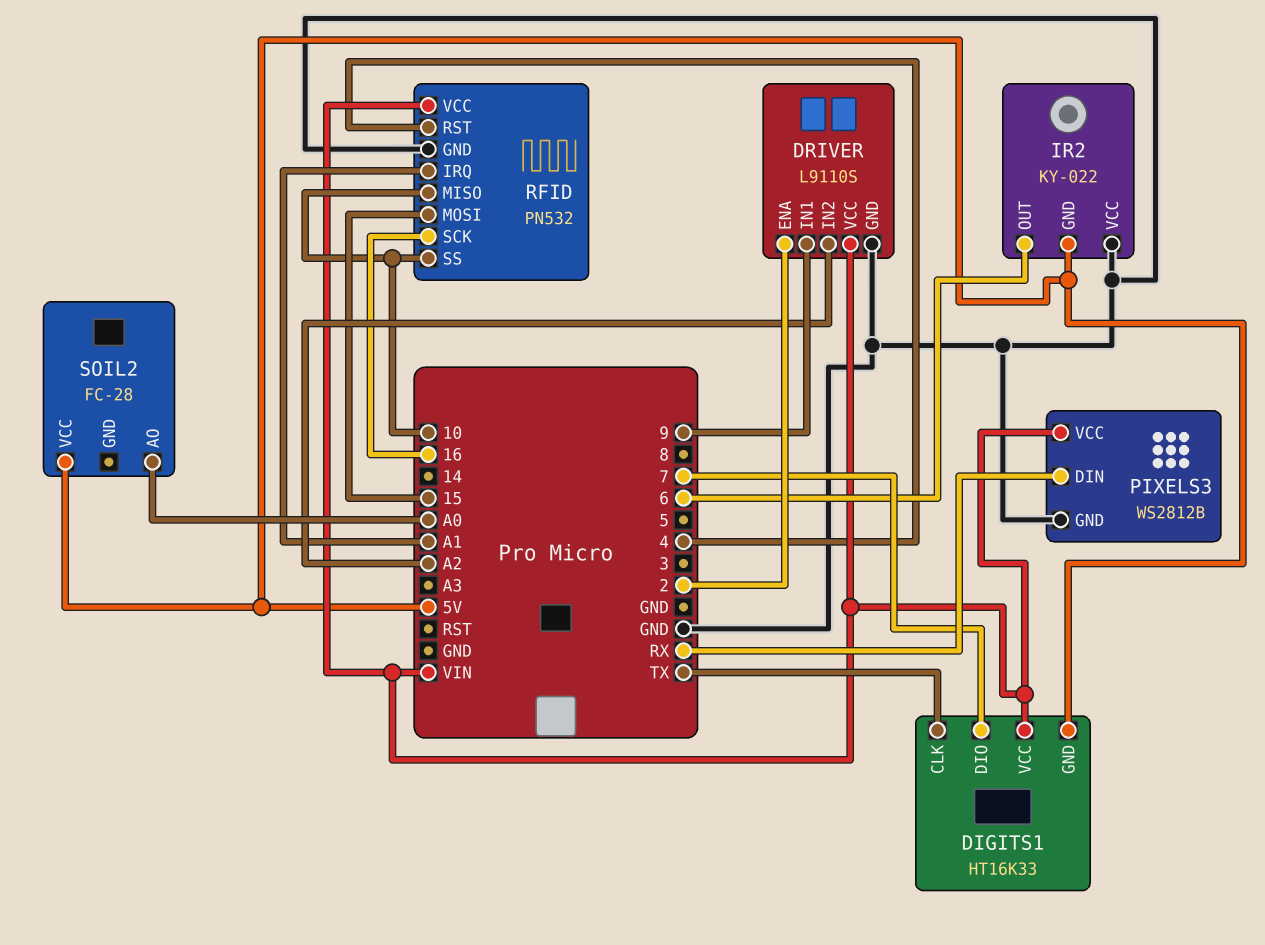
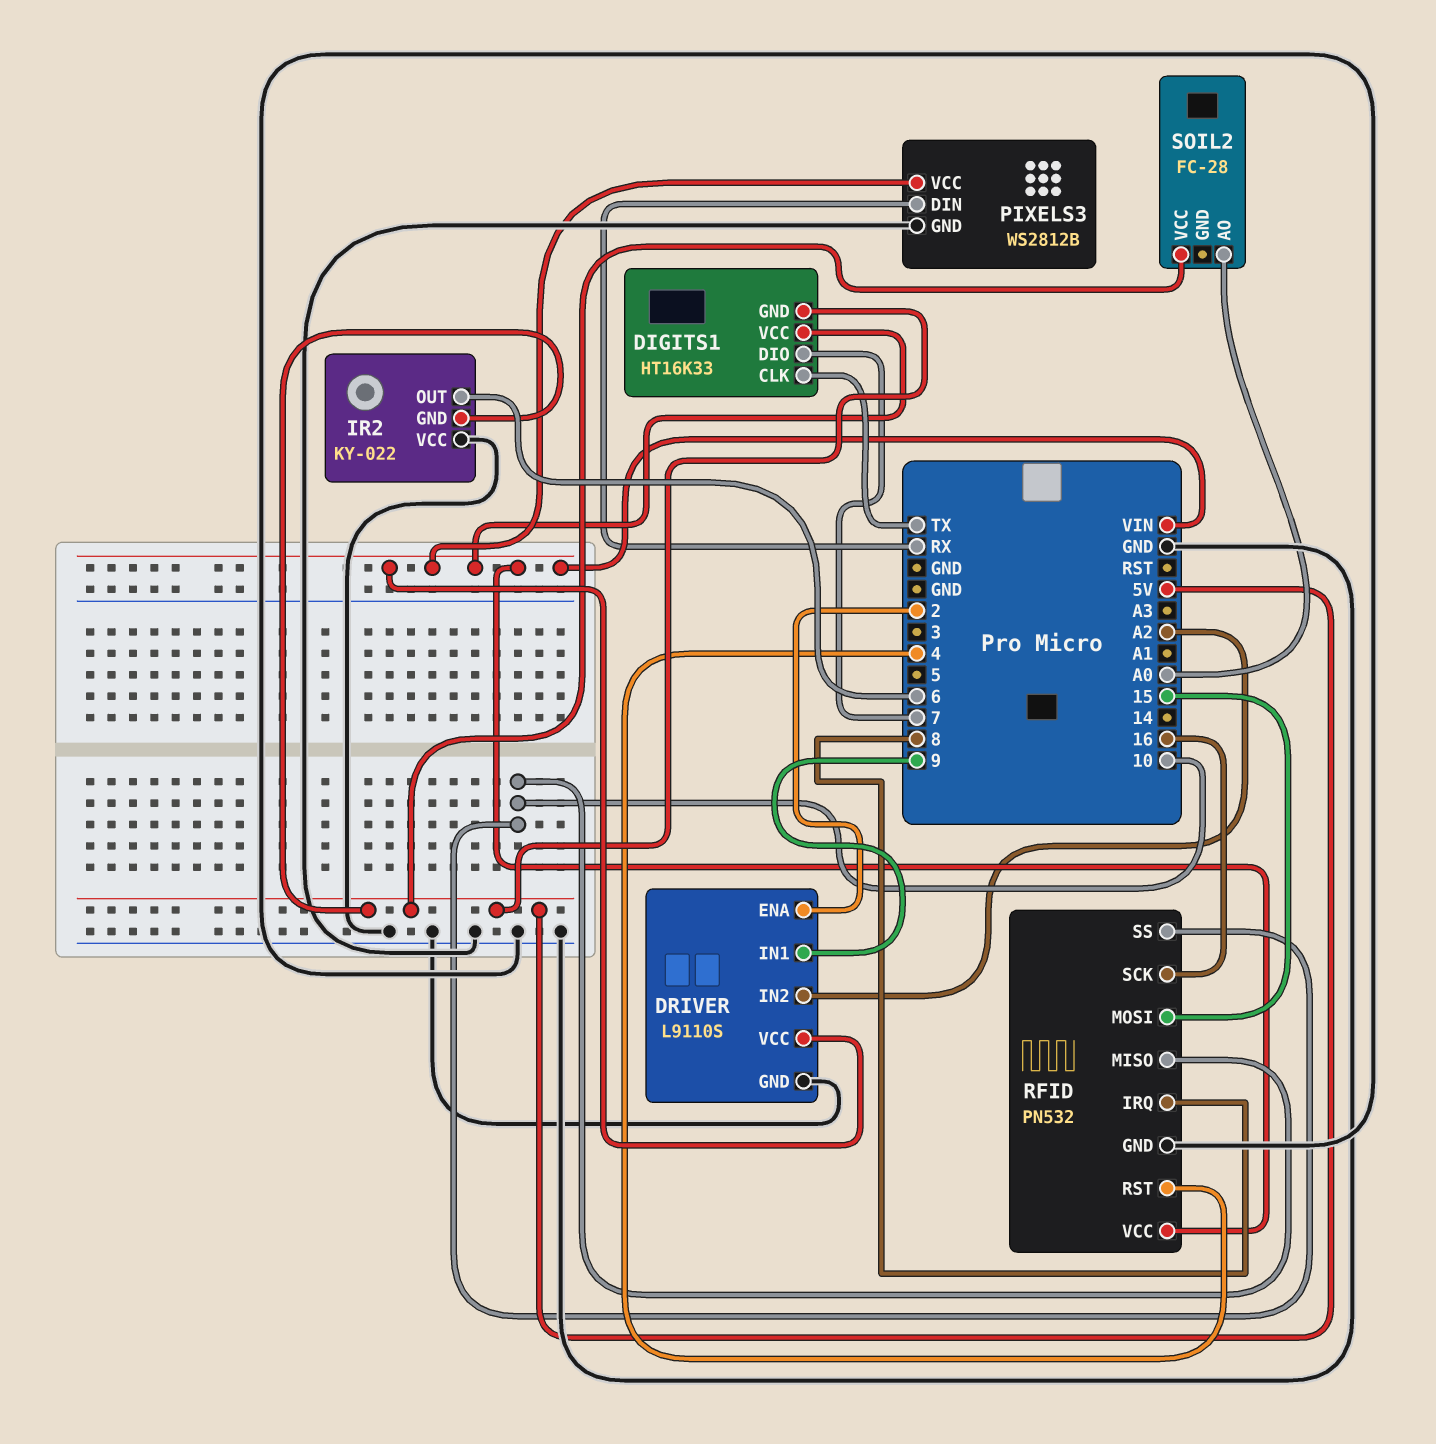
RFID pin IRQ: A1 -> 8

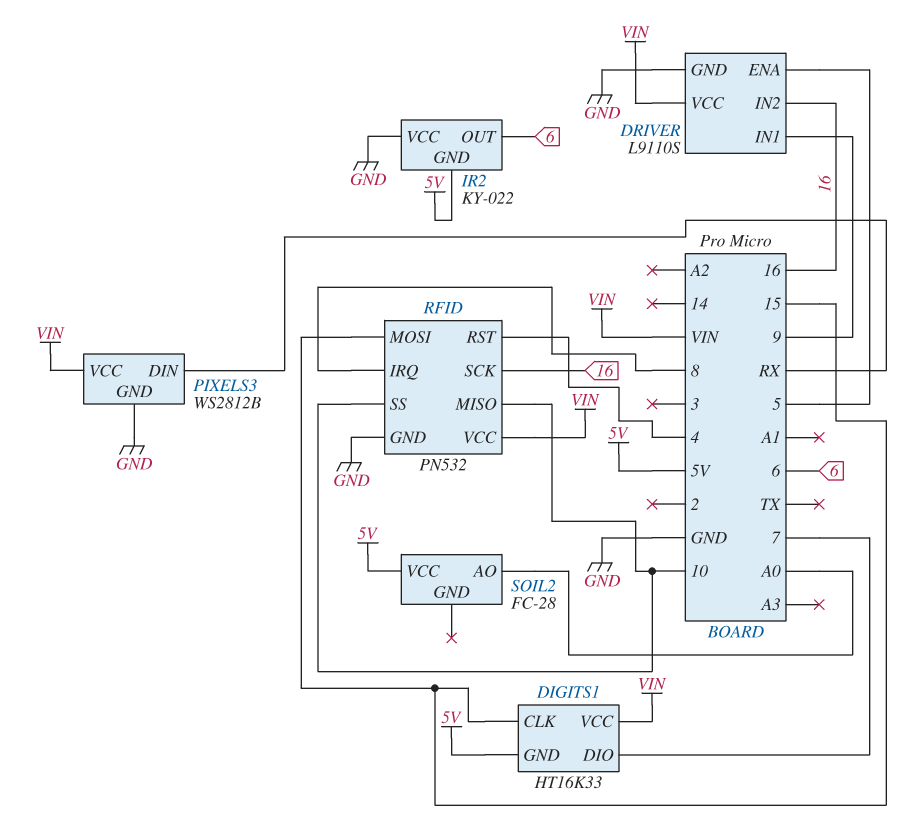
DIGITS1 pin CLK: TX -> 15
DRIVER pin ENA: 2 -> 5
DRIVER pin IN2: A2 -> 16

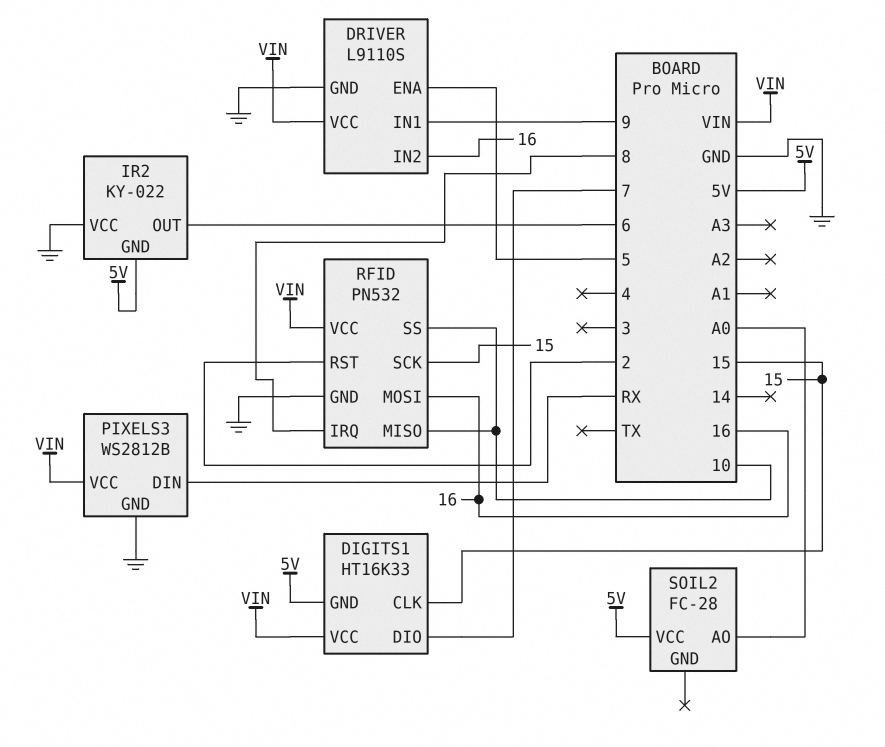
RFID pin MOSI: 15 -> 16
RFID pin RST: 4 -> 2
RFID pin SCK: 16 -> 15

